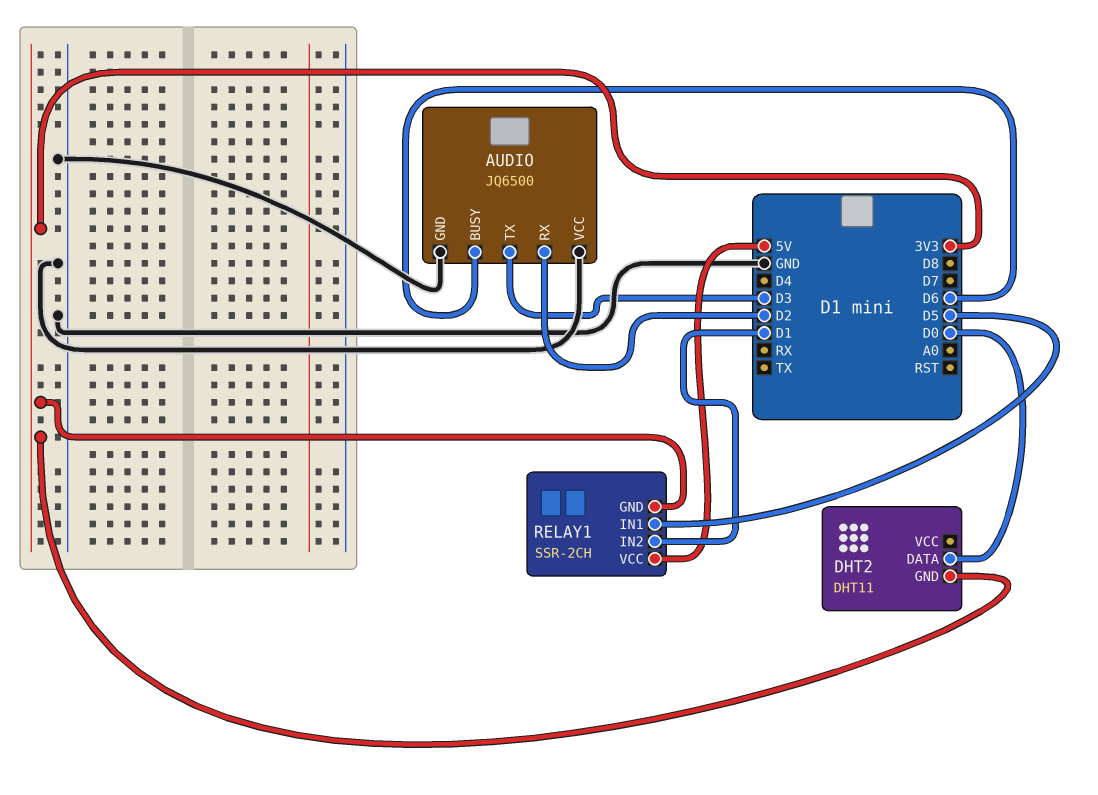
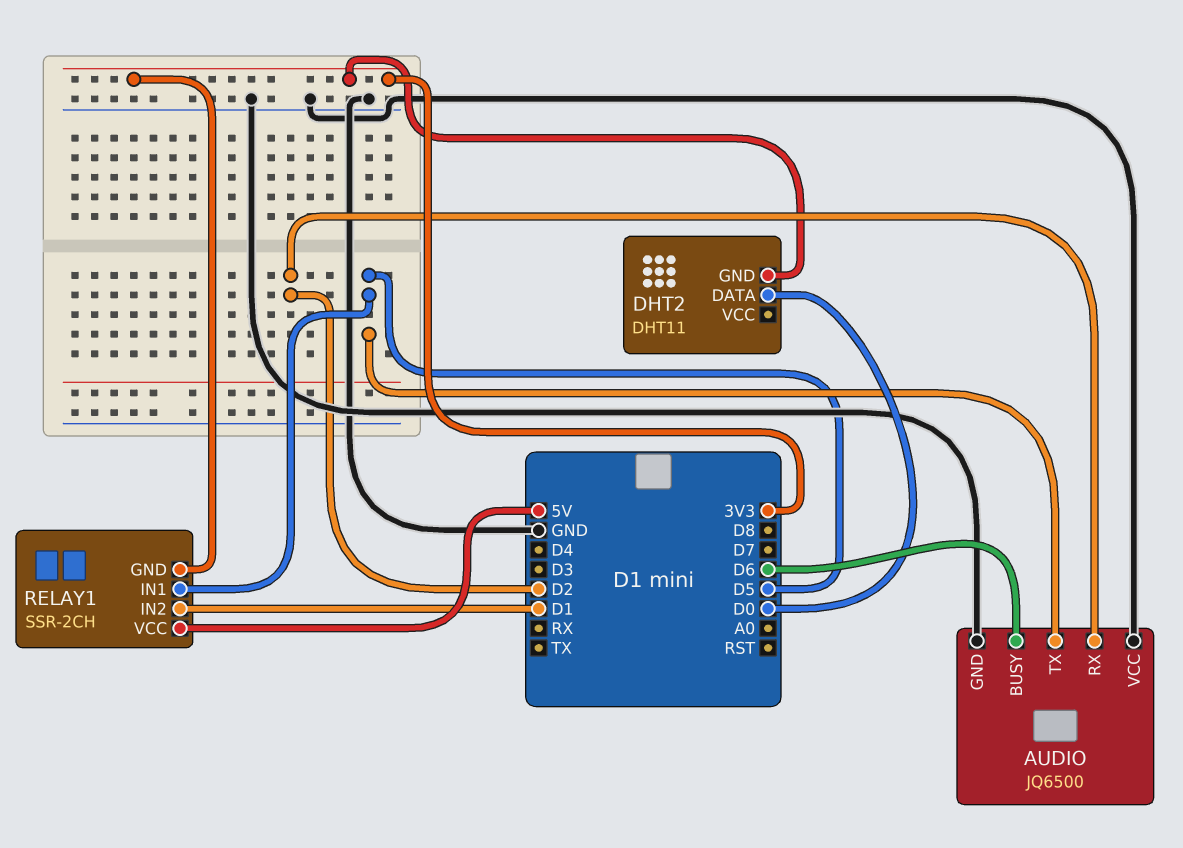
AUDIO pin TX: D3 -> D5

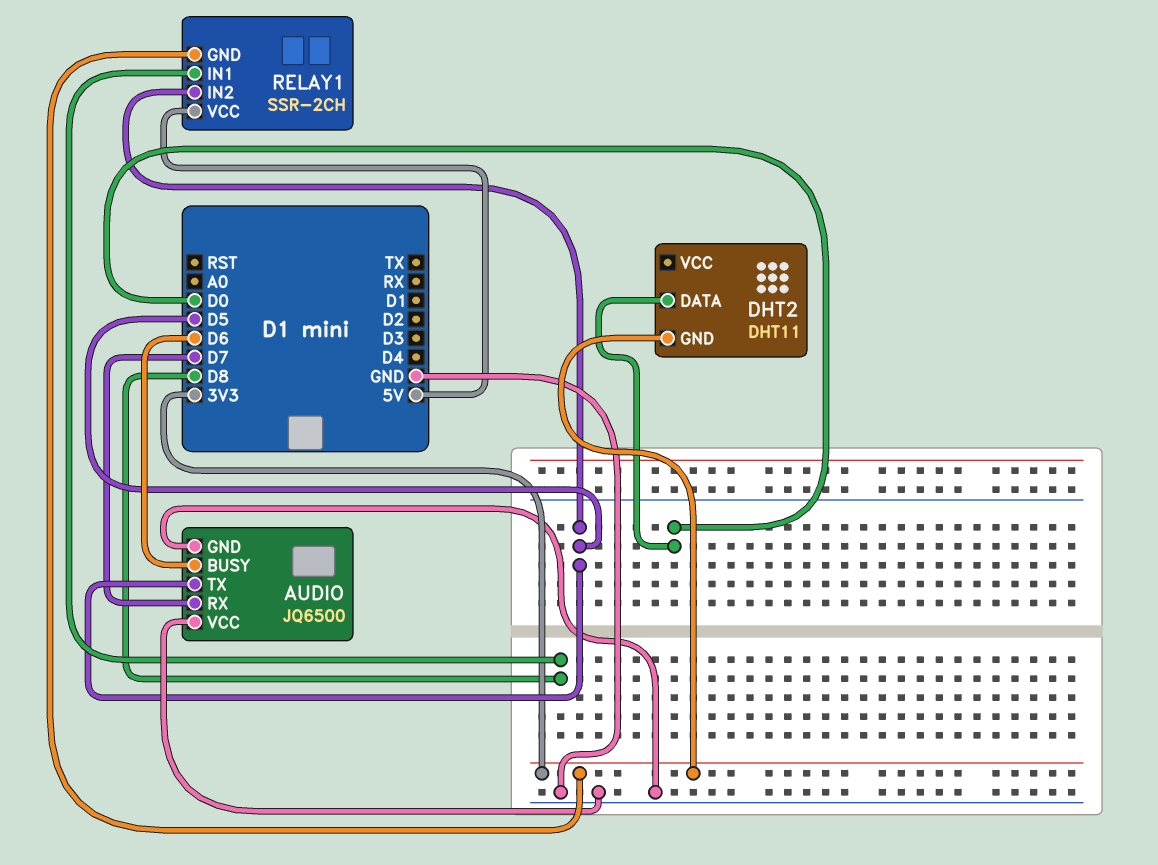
AUDIO pin RX: D2 -> D7
RELAY1 pin IN1: D5 -> D8
RELAY1 pin IN2: D1 -> D5

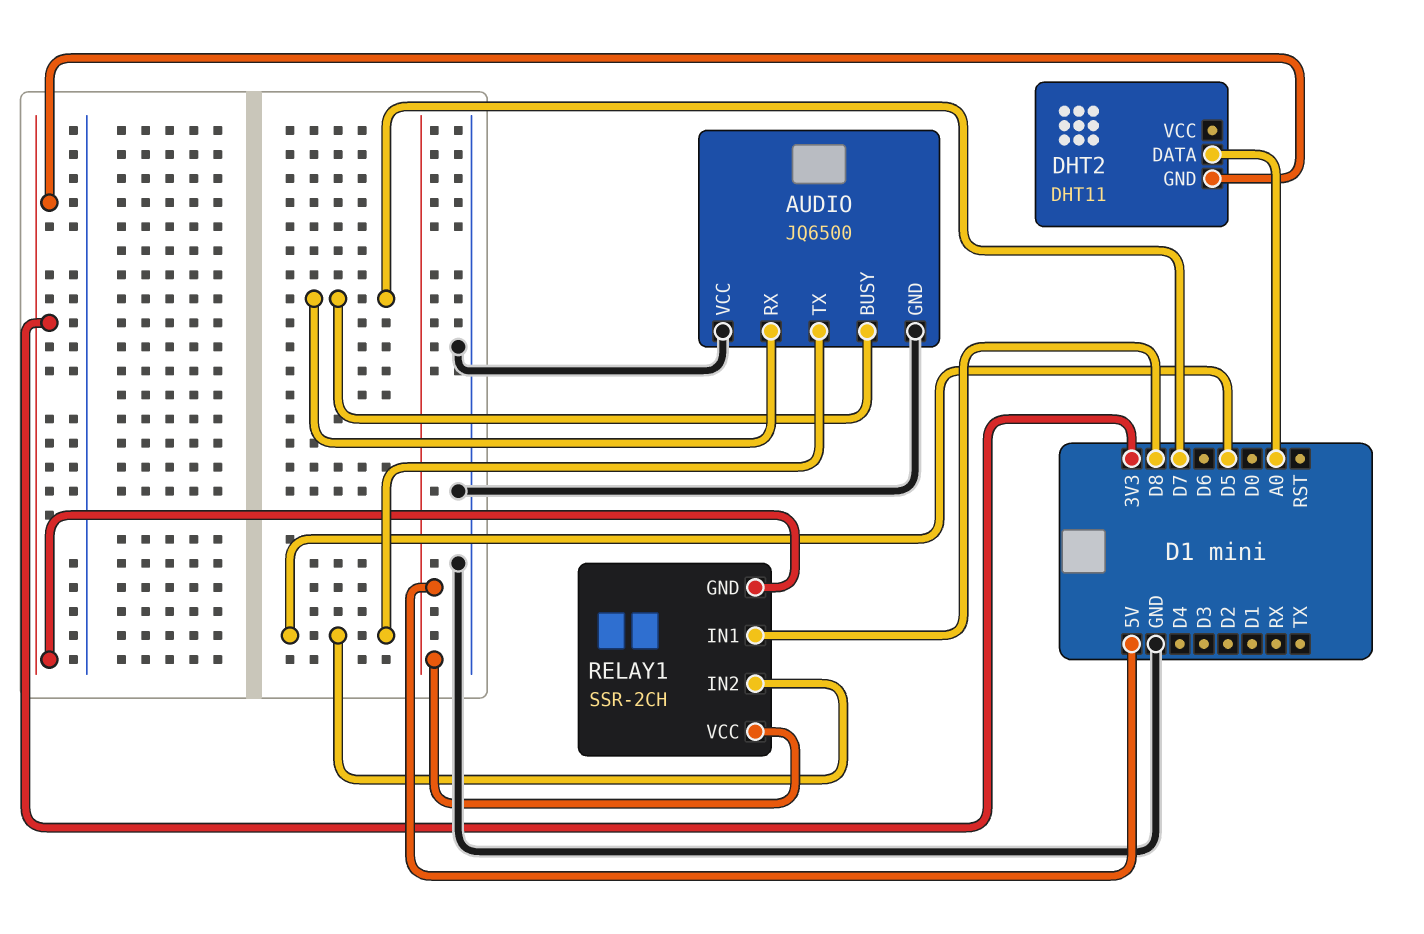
AUDIO pin BUSY: D6 -> D7
DHT2 pin DATA: D0 -> A0

